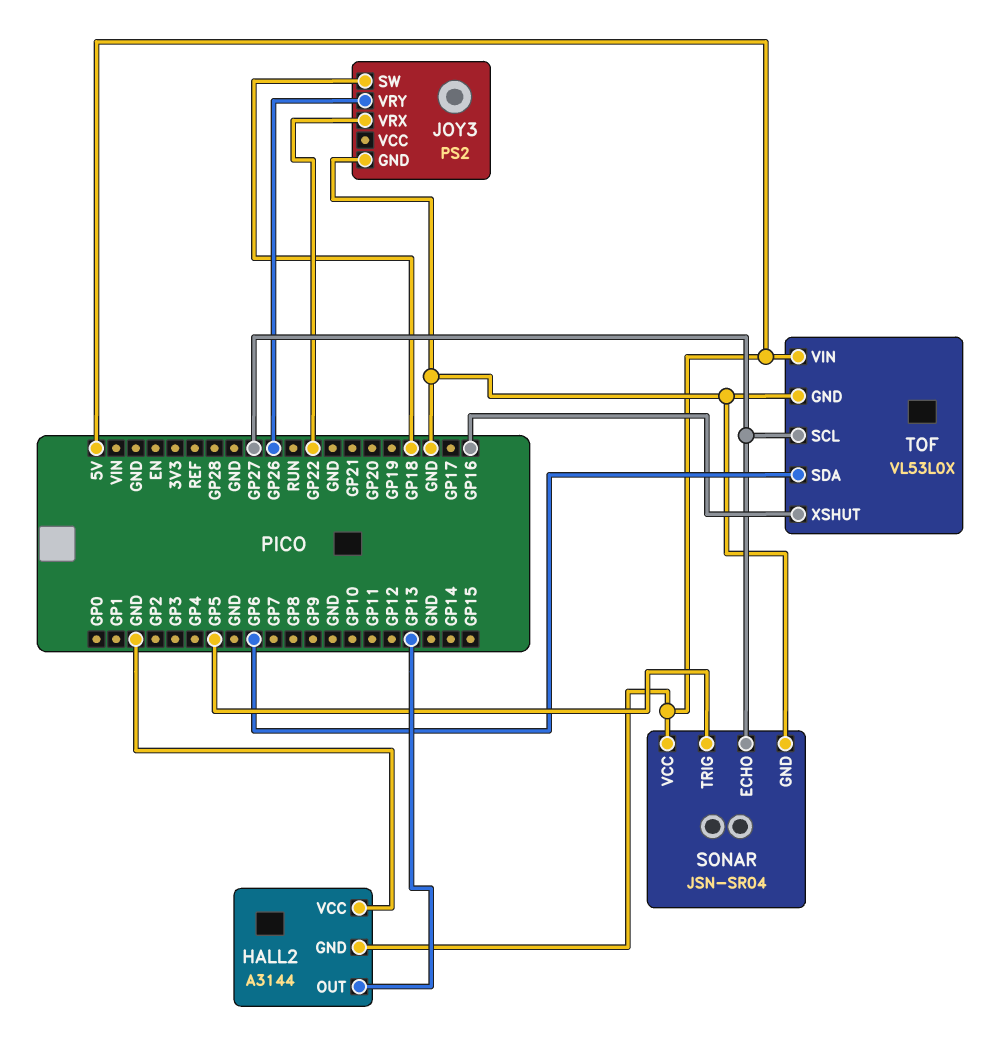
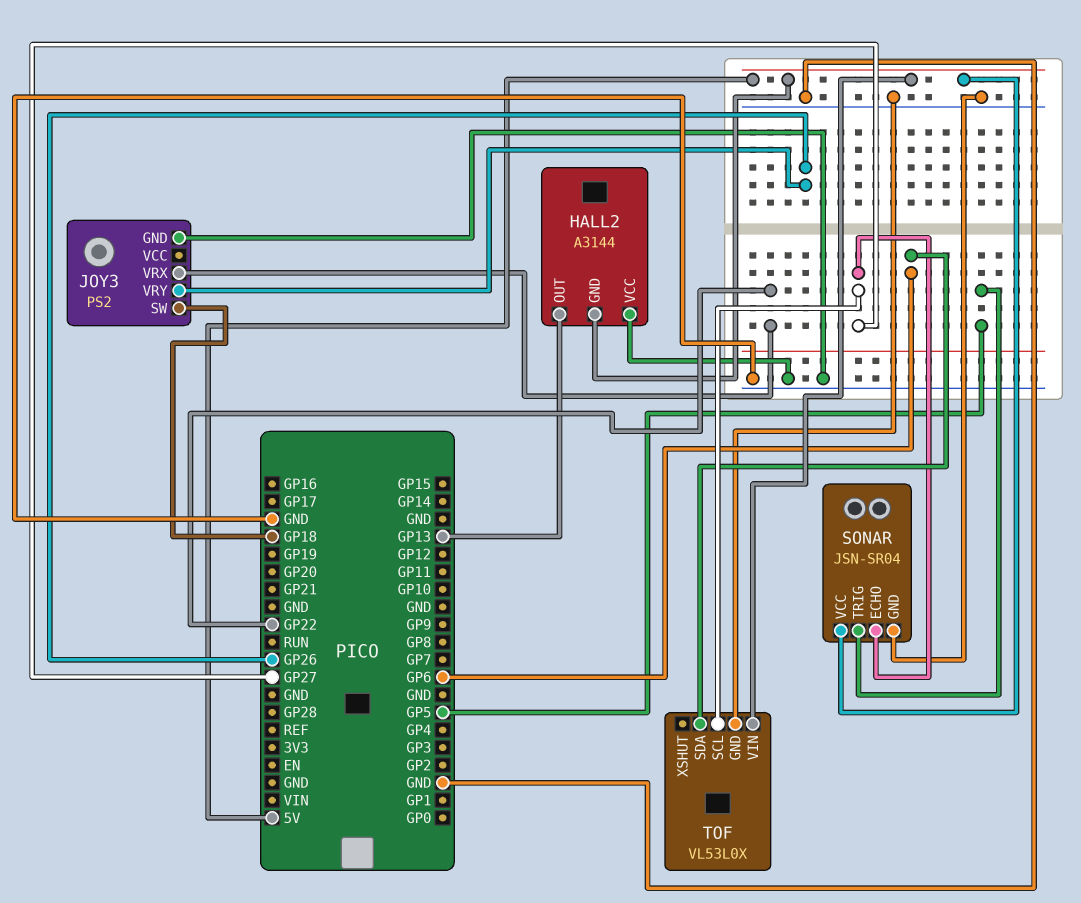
TOF pin XSHUT: GP16 -> none

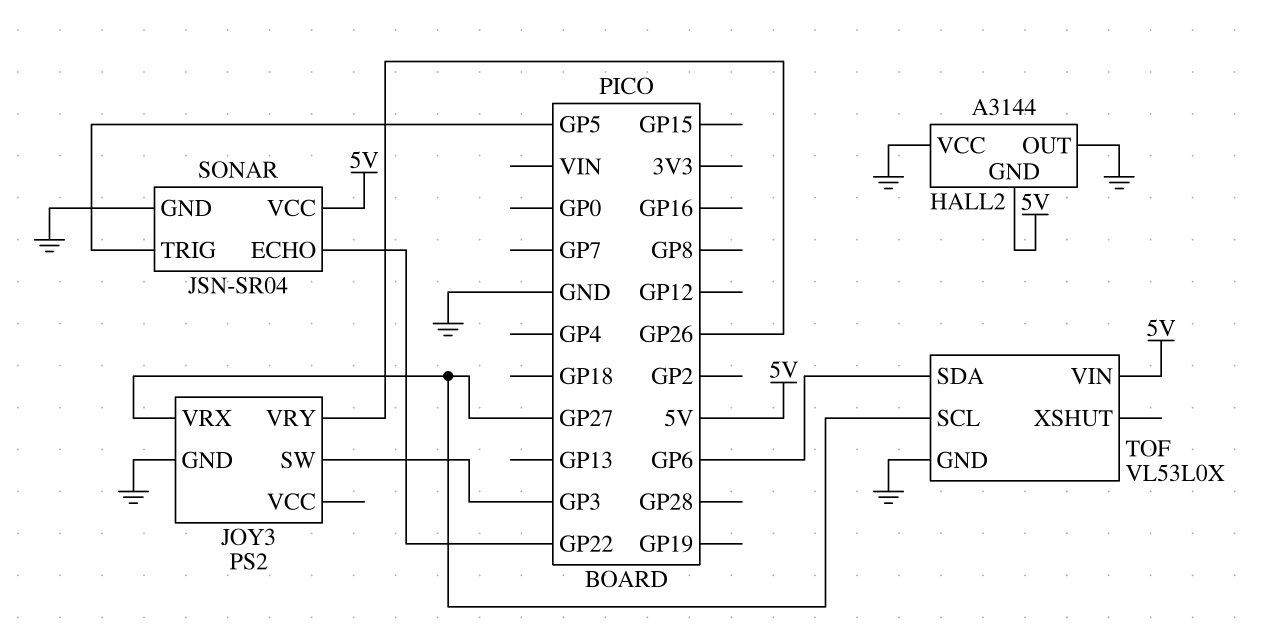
HALL2 pin OUT: GP13 -> GND
JOY3 pin SW: GP18 -> GP3
JOY3 pin VRX: GP22 -> GP27
SONAR pin ECHO: GP27 -> GP22

